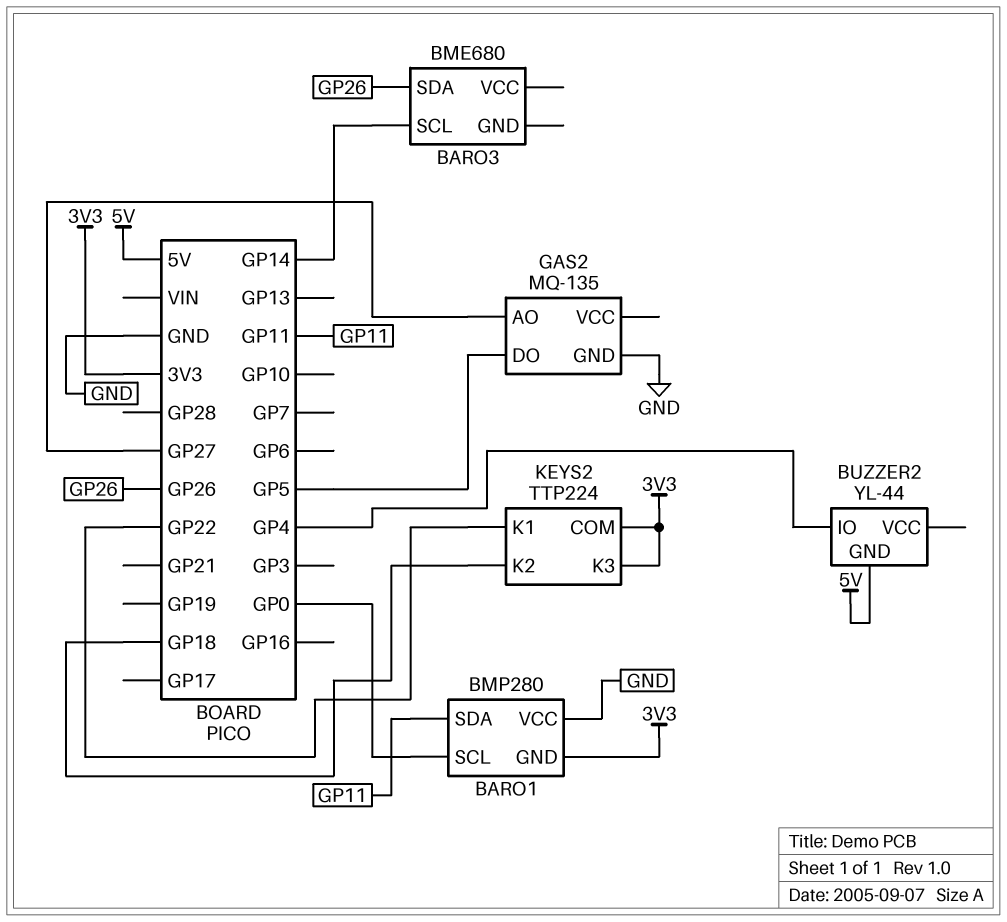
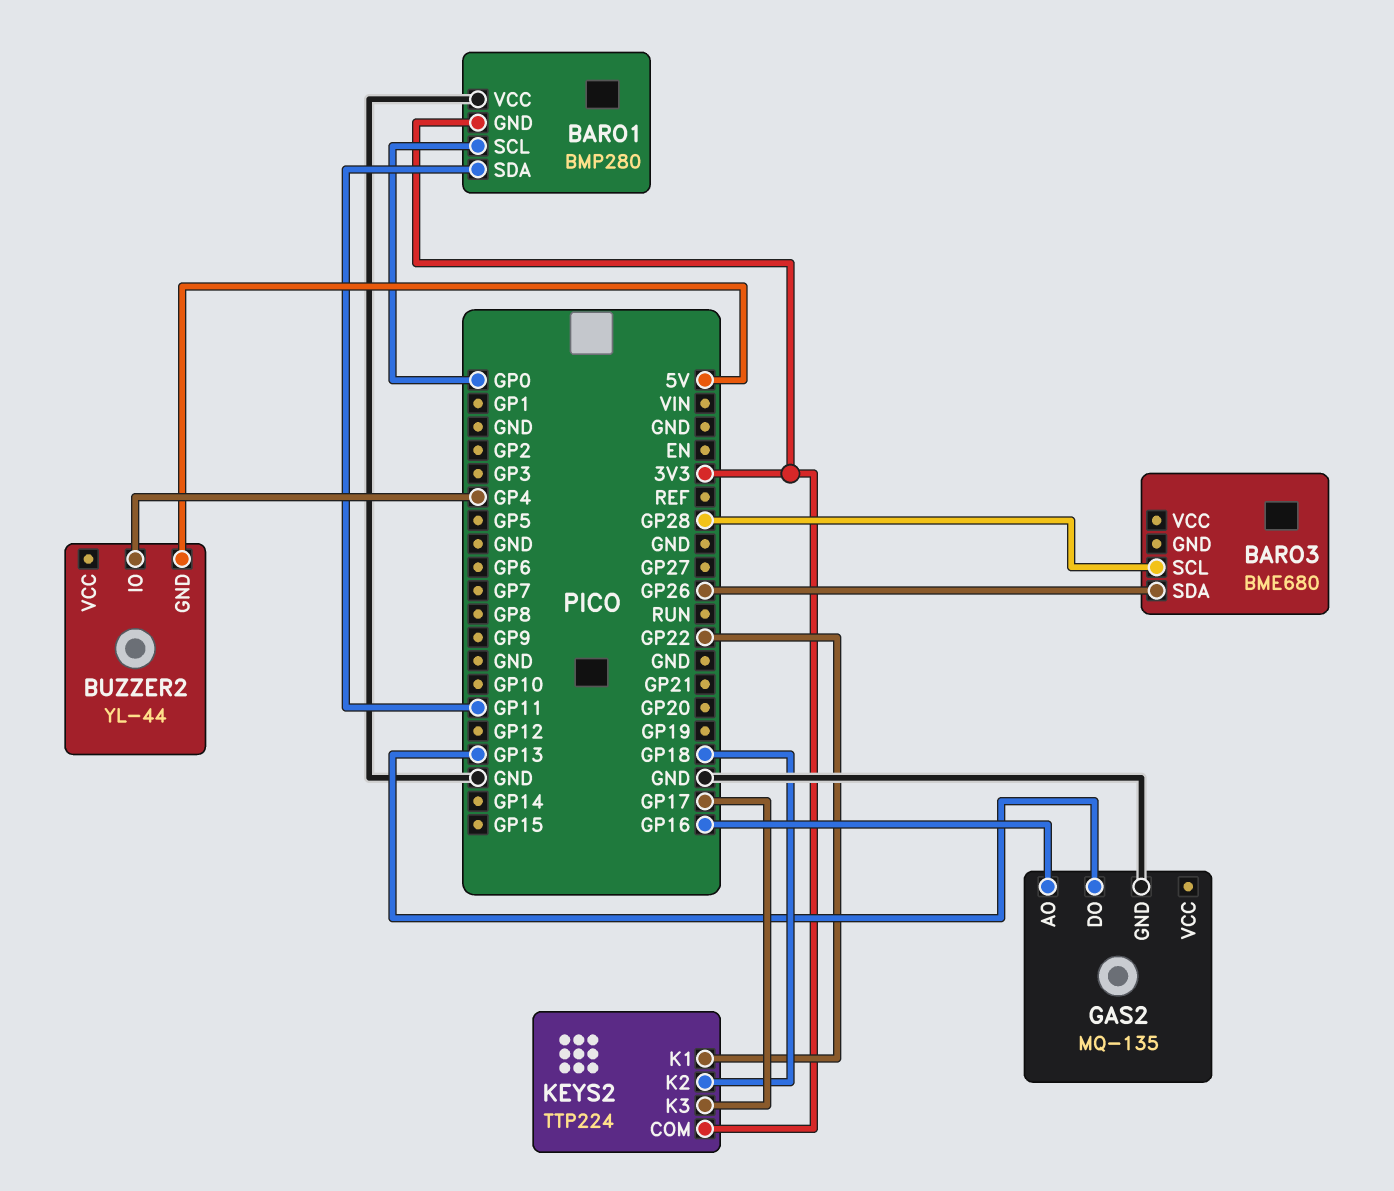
BARO3 pin SCL: GP14 -> GP28
GAS2 pin AO: GP27 -> GP16
GAS2 pin DO: GP5 -> GP13
KEYS2 pin K3: 3V3 -> GP17

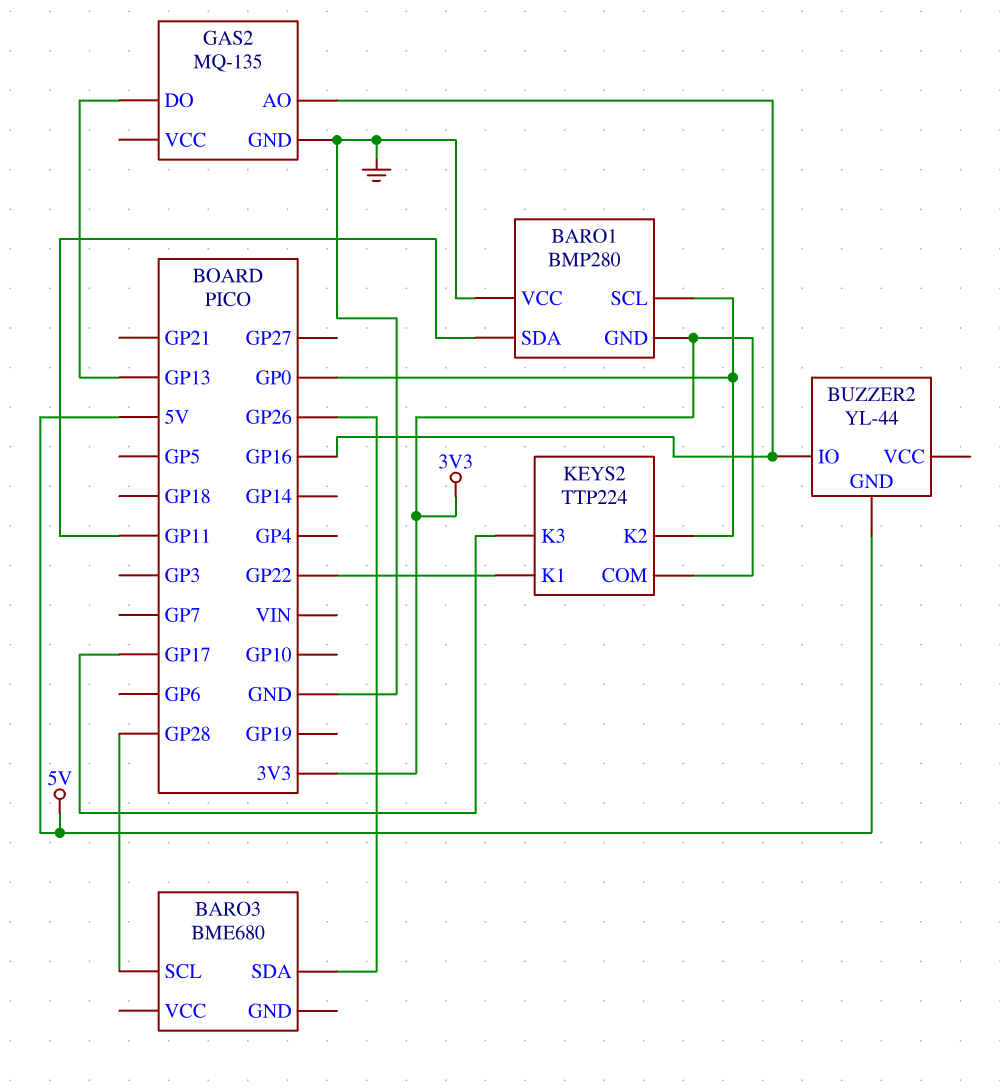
BUZZER2 pin IO: GP4 -> GP16
KEYS2 pin K2: GP18 -> GP0

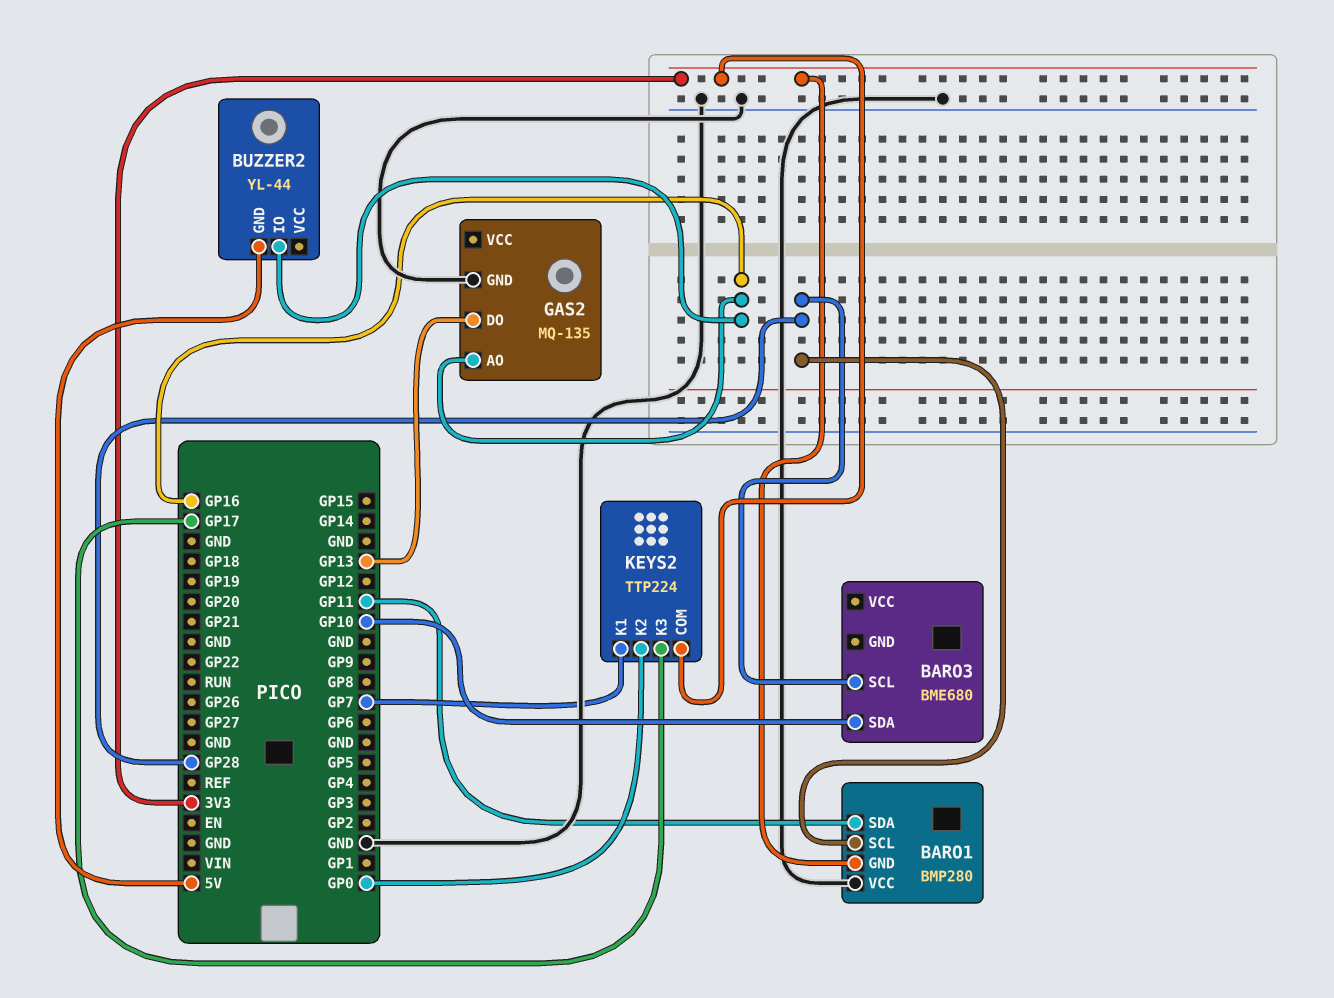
BARO1 pin SCL: GP0 -> GP28
BARO3 pin SDA: GP26 -> GP10
KEYS2 pin K1: GP22 -> GP7

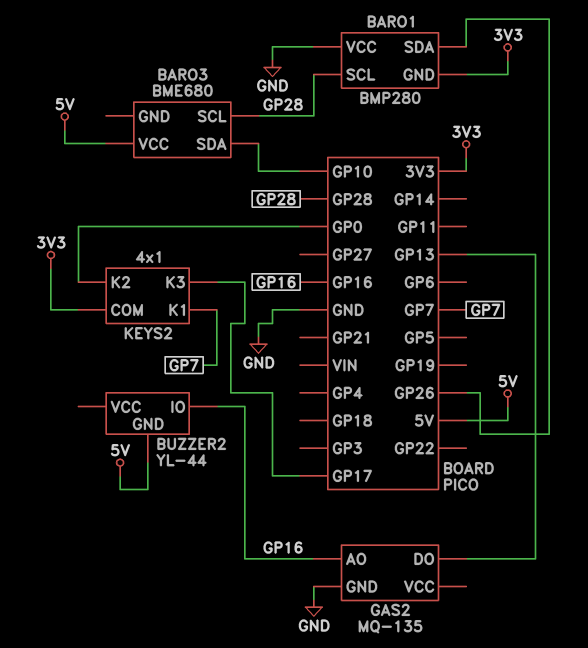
BARO1 pin SDA: GP11 -> GP26
BARO3 pin VCC: none -> 5V
KEYS2: TTP224 -> 4x1

